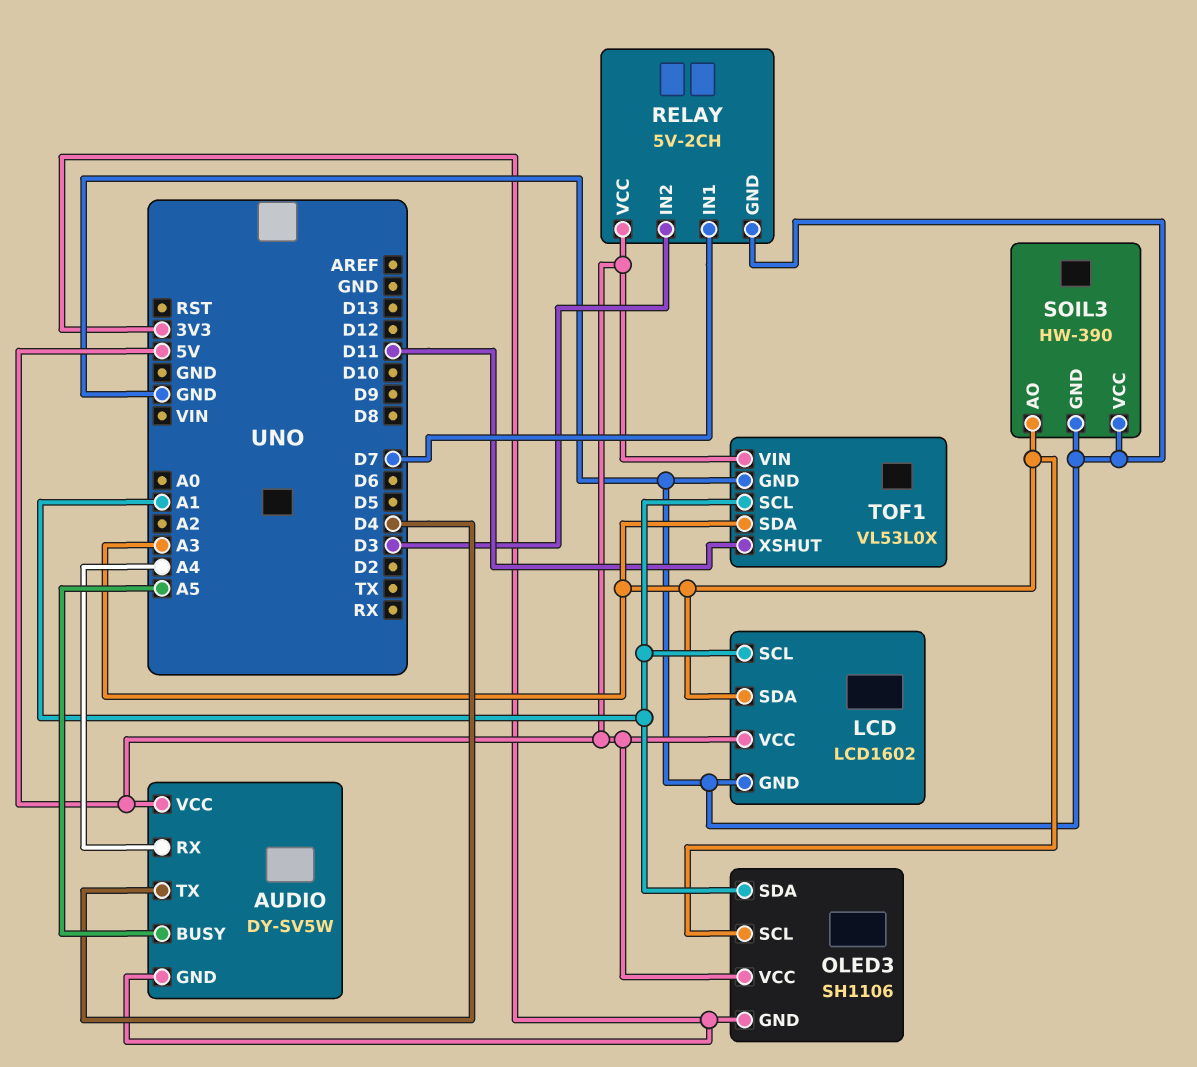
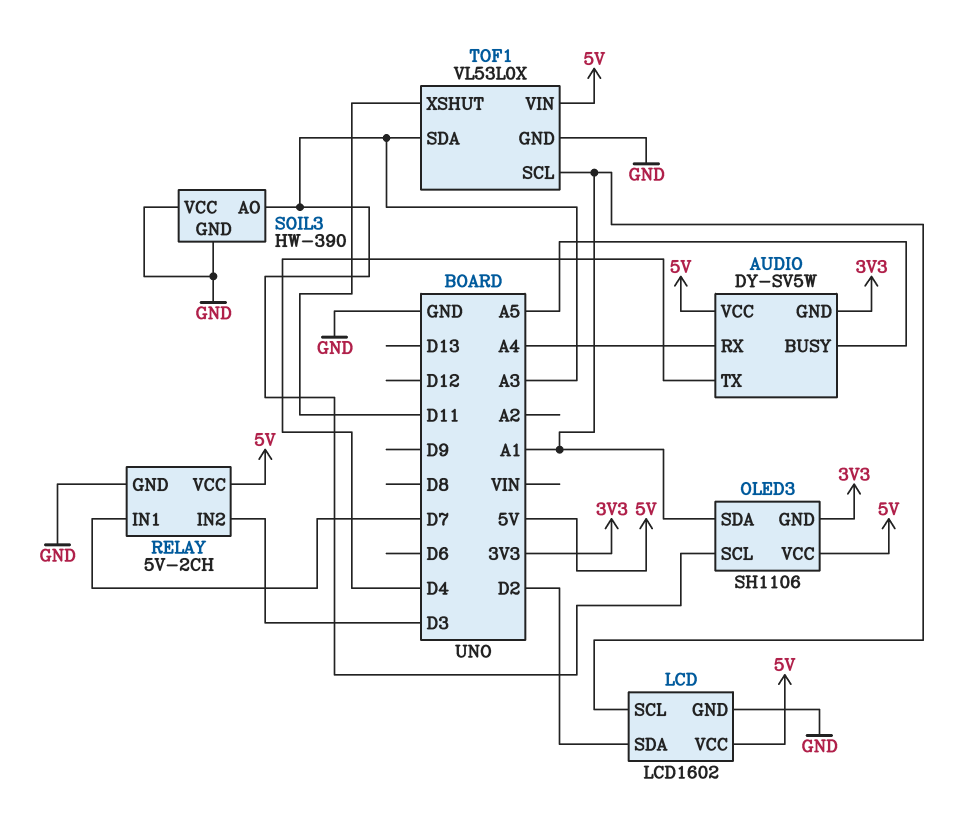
LCD pin SDA: A3 -> D2

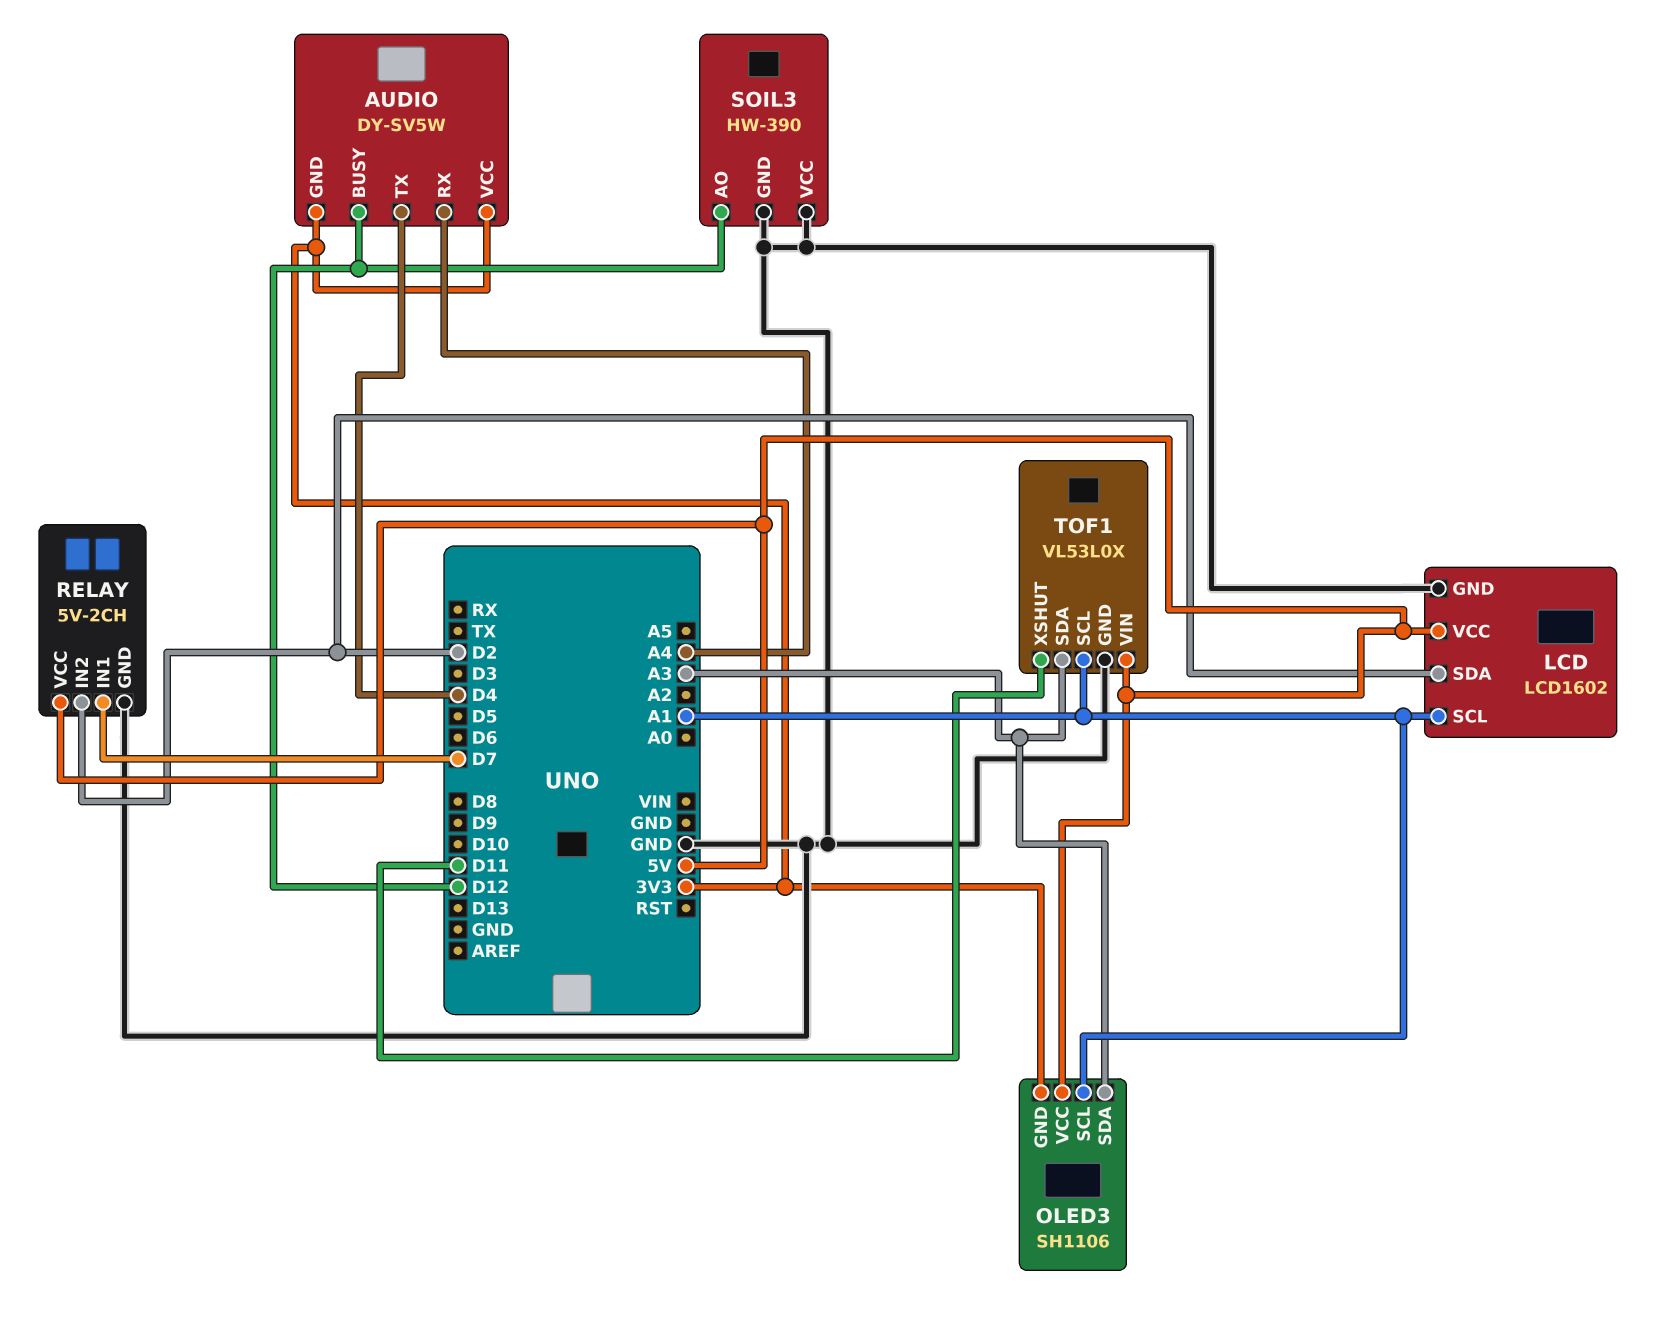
AUDIO pin BUSY: A5 -> D12
AUDIO pin VCC: 5V -> 3V3
OLED3 pin SCL: A3 -> A1
OLED3 pin SDA: A1 -> A3
RELAY pin IN2: D3 -> D2
SOIL3 pin AO: A3 -> D12

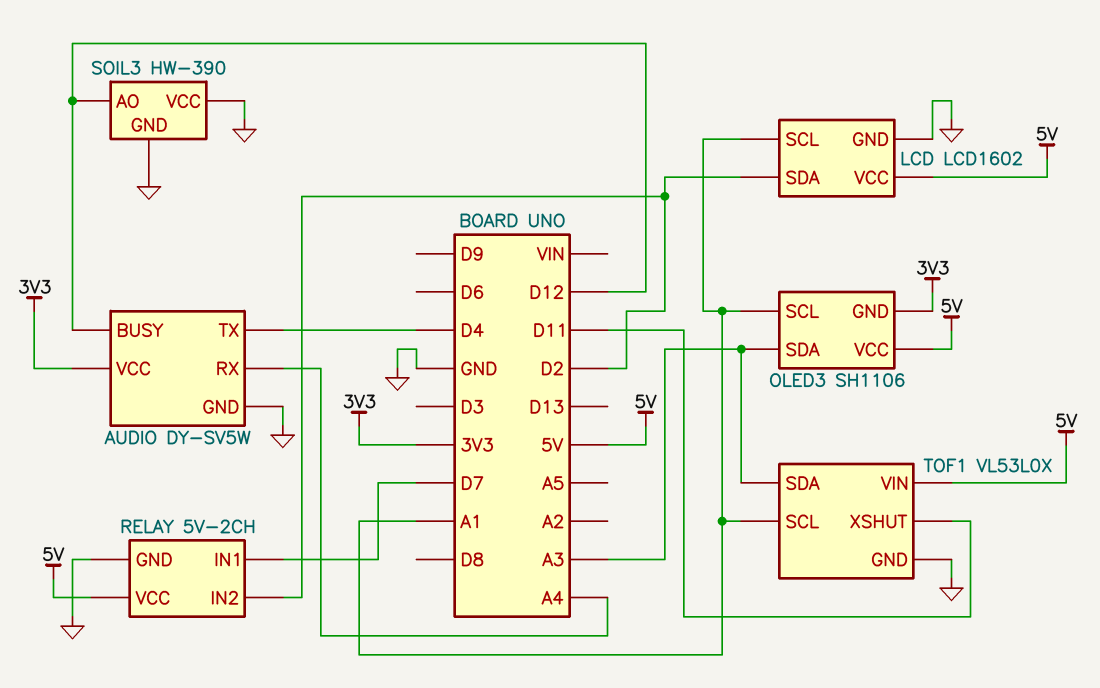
AUDIO pin GND: 3V3 -> GND

